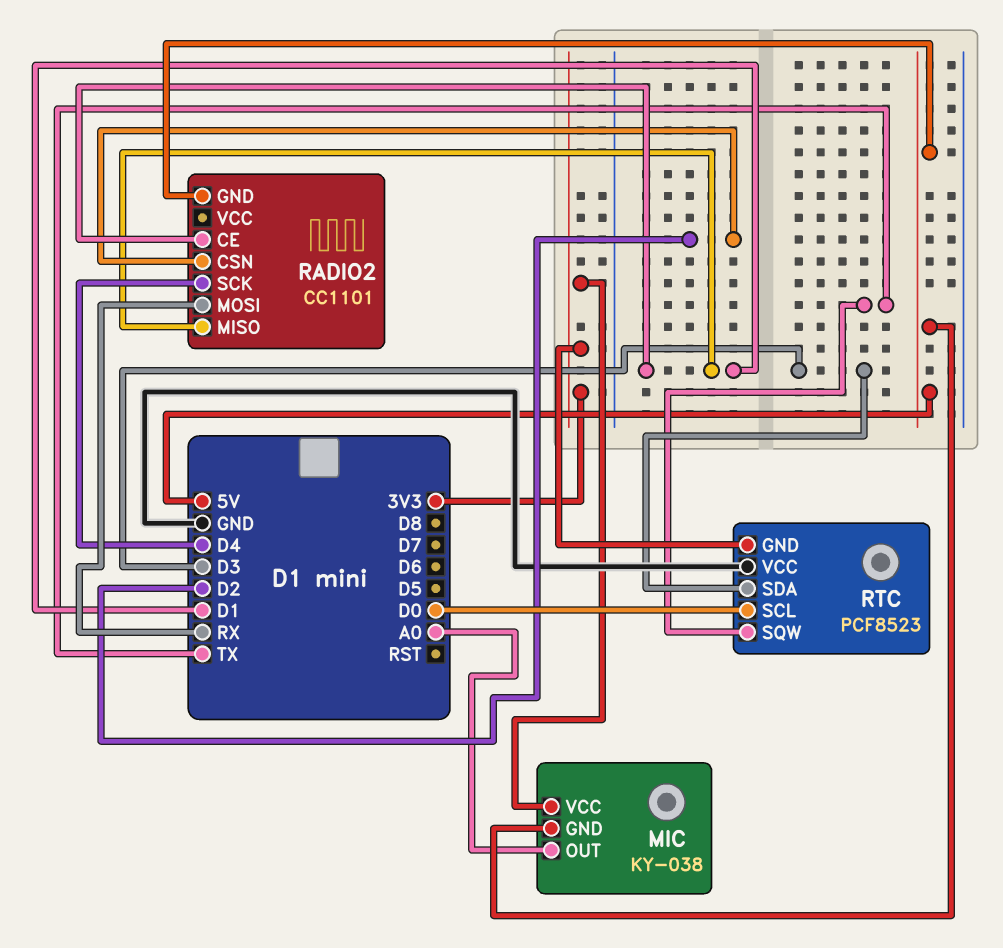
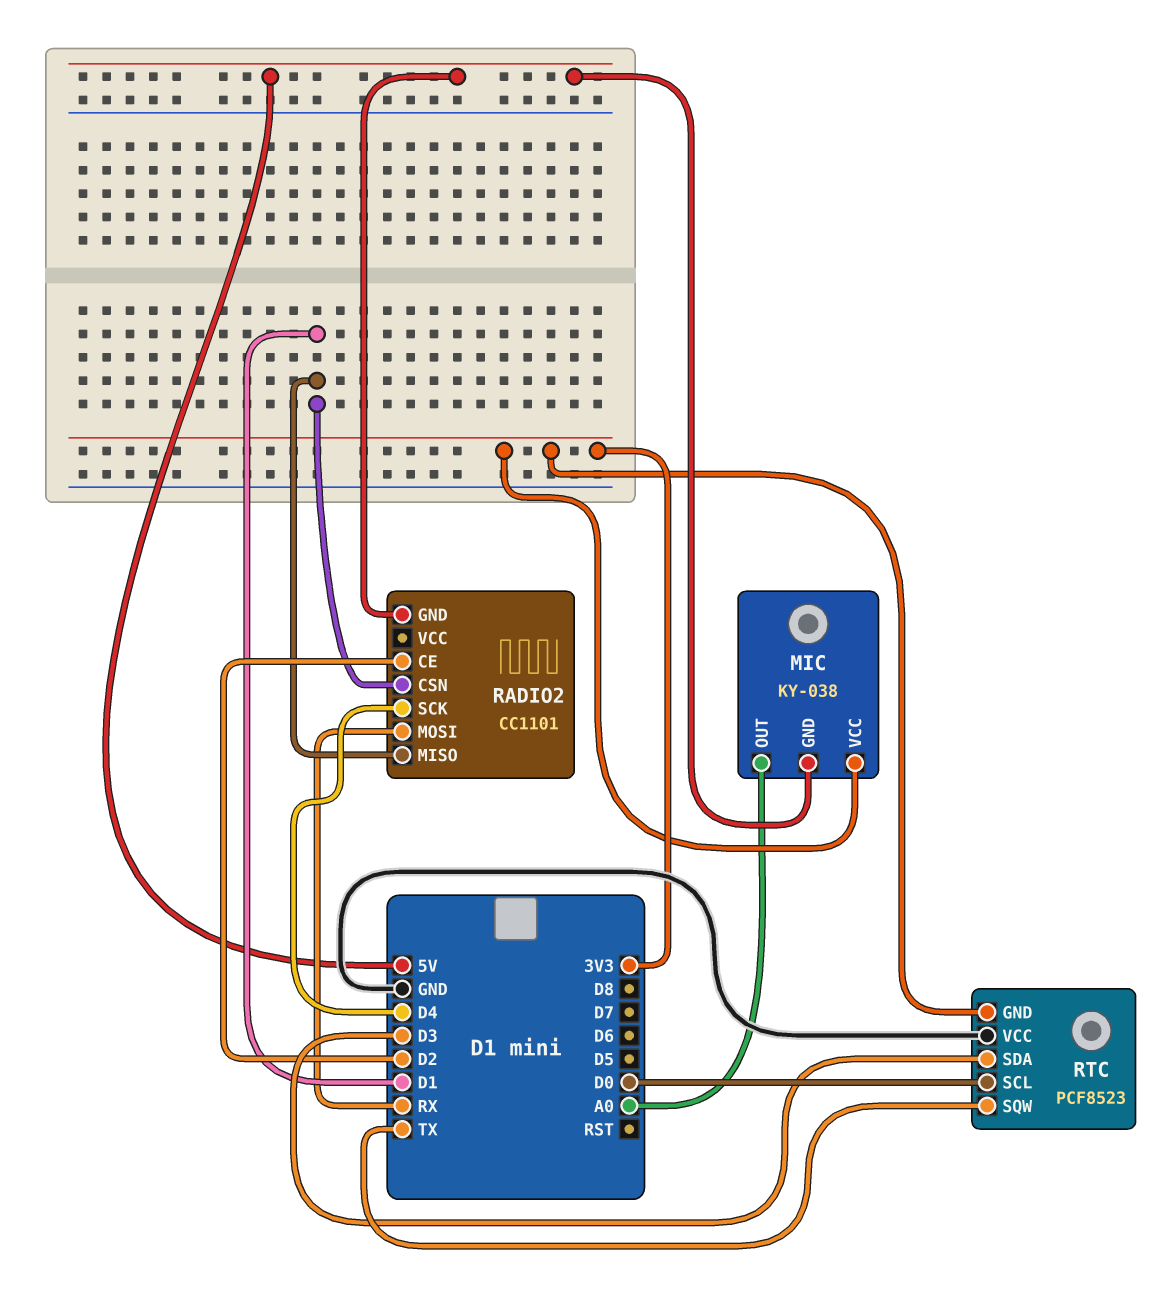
RADIO2 pin CE: D1 -> D2
RADIO2 pin CSN: D2 -> D1

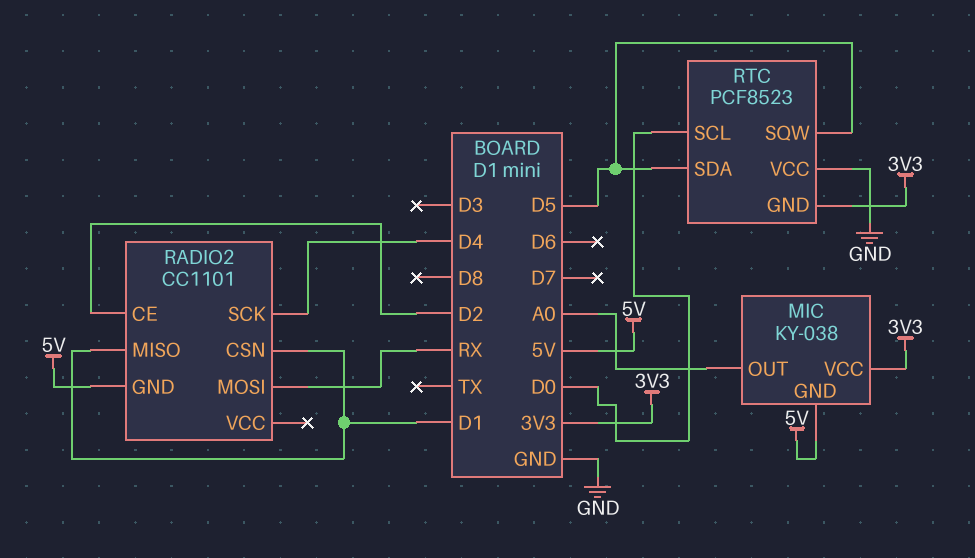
RTC pin SDA: D3 -> D5
RTC pin SQW: TX -> D5

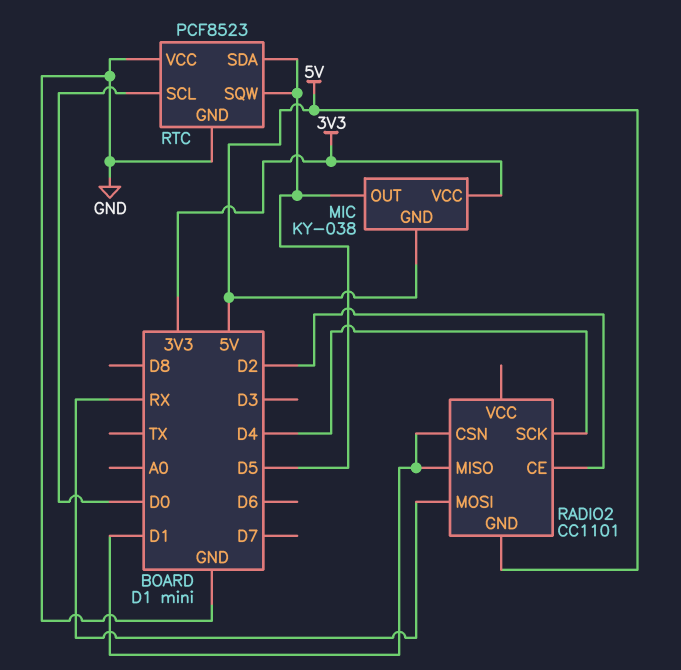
MIC pin OUT: A0 -> D5
RTC pin GND: 3V3 -> GND

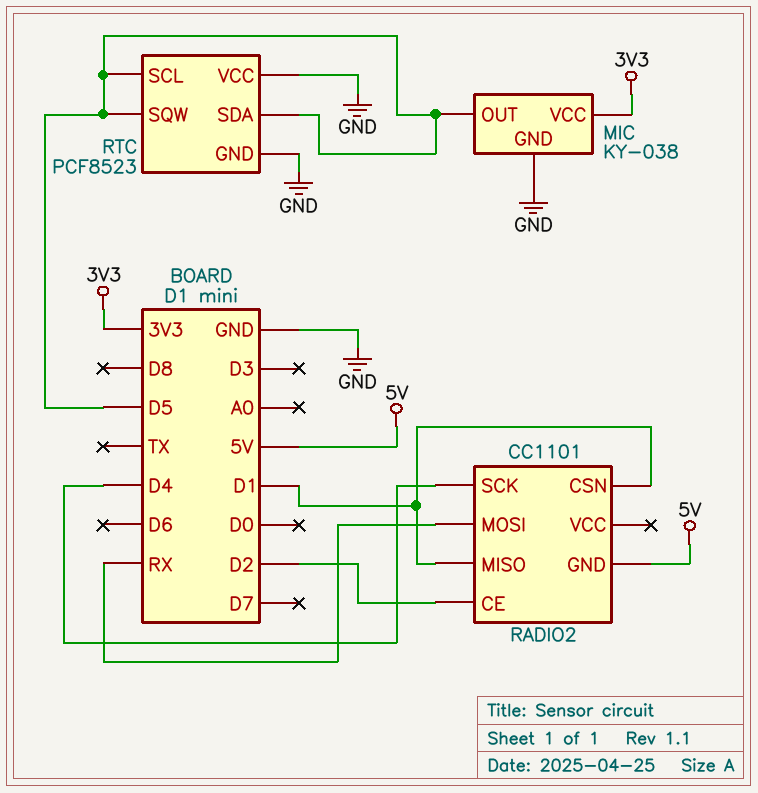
MIC pin GND: 5V -> GND
RTC pin SCL: D0 -> D5

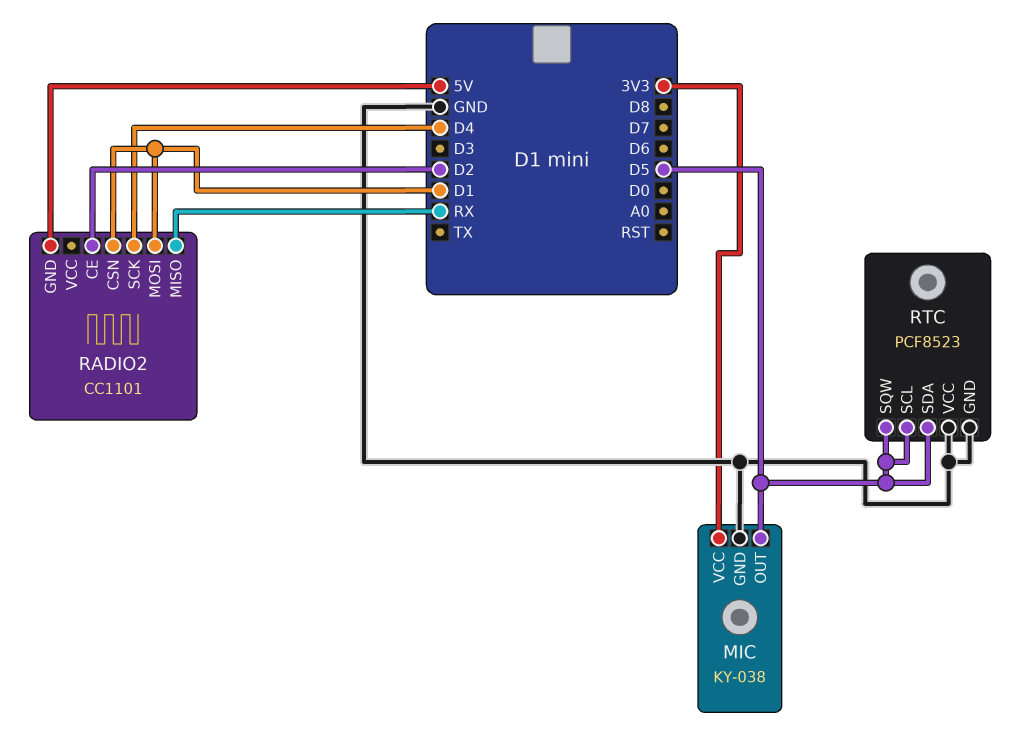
RADIO2 pin MISO: D1 -> RX
RADIO2 pin MOSI: RX -> D1

